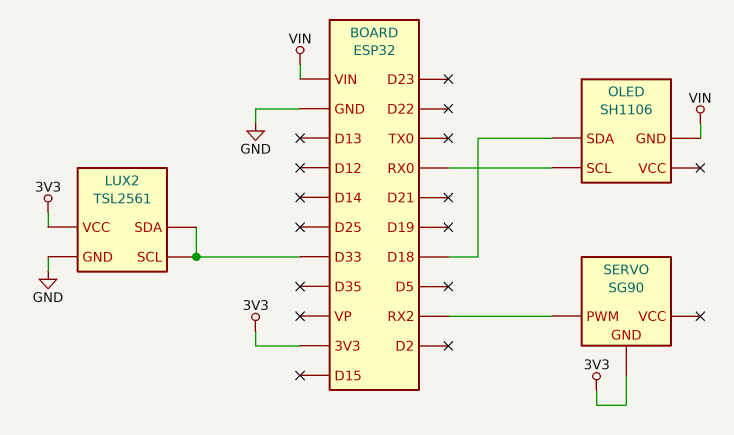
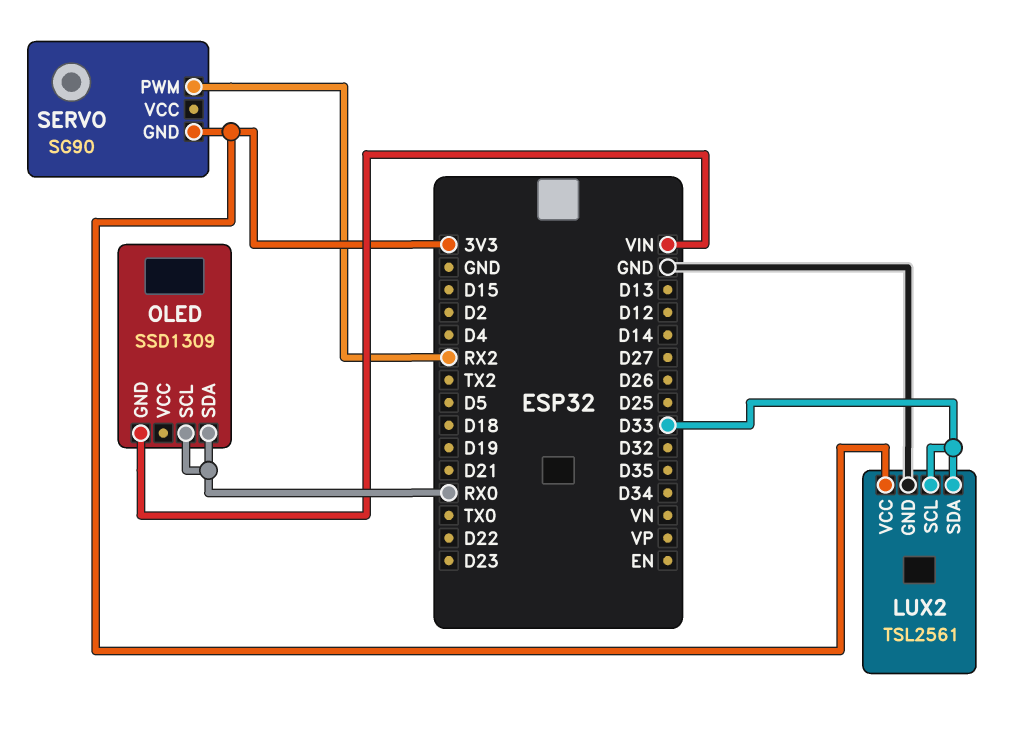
OLED: SH1106 -> SSD1309
OLED pin SDA: D18 -> RX0

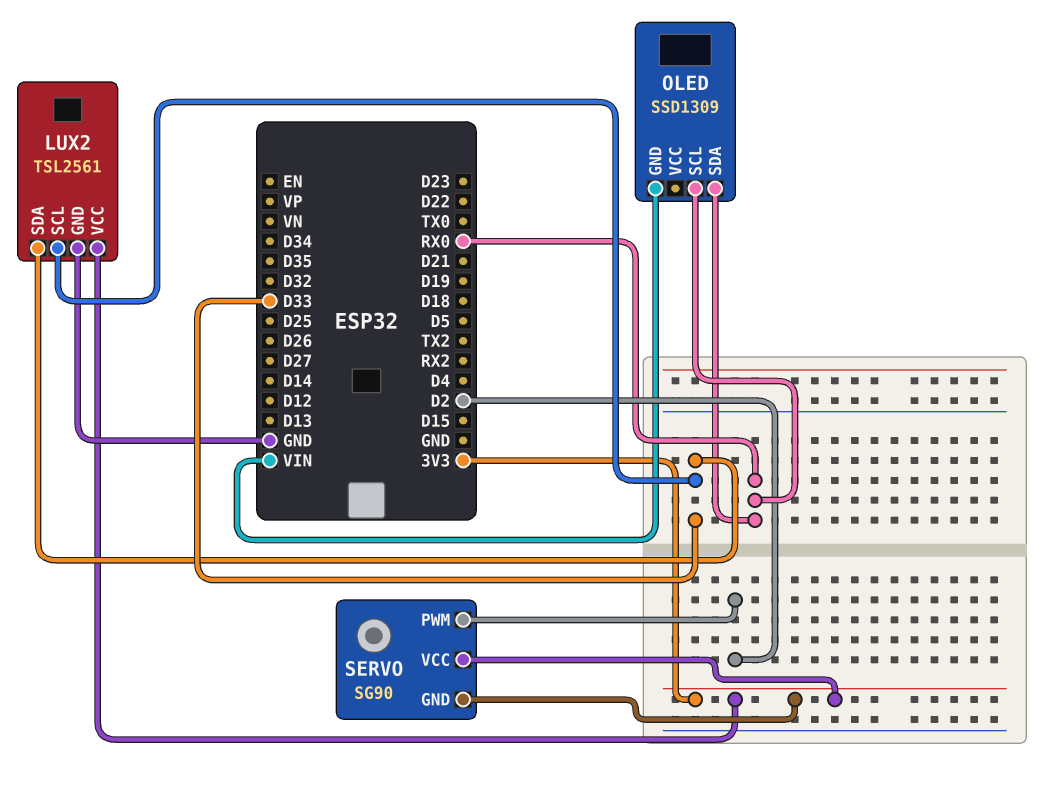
SERVO pin PWM: RX2 -> D2
SERVO pin VCC: none -> 3V3

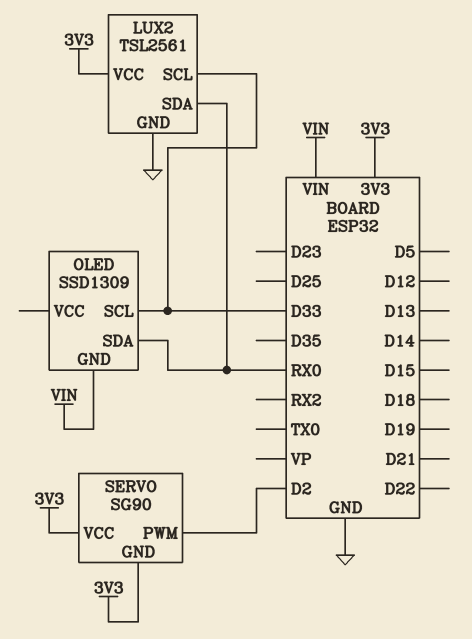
LUX2 pin SDA: D33 -> RX0
OLED pin SCL: RX0 -> D33

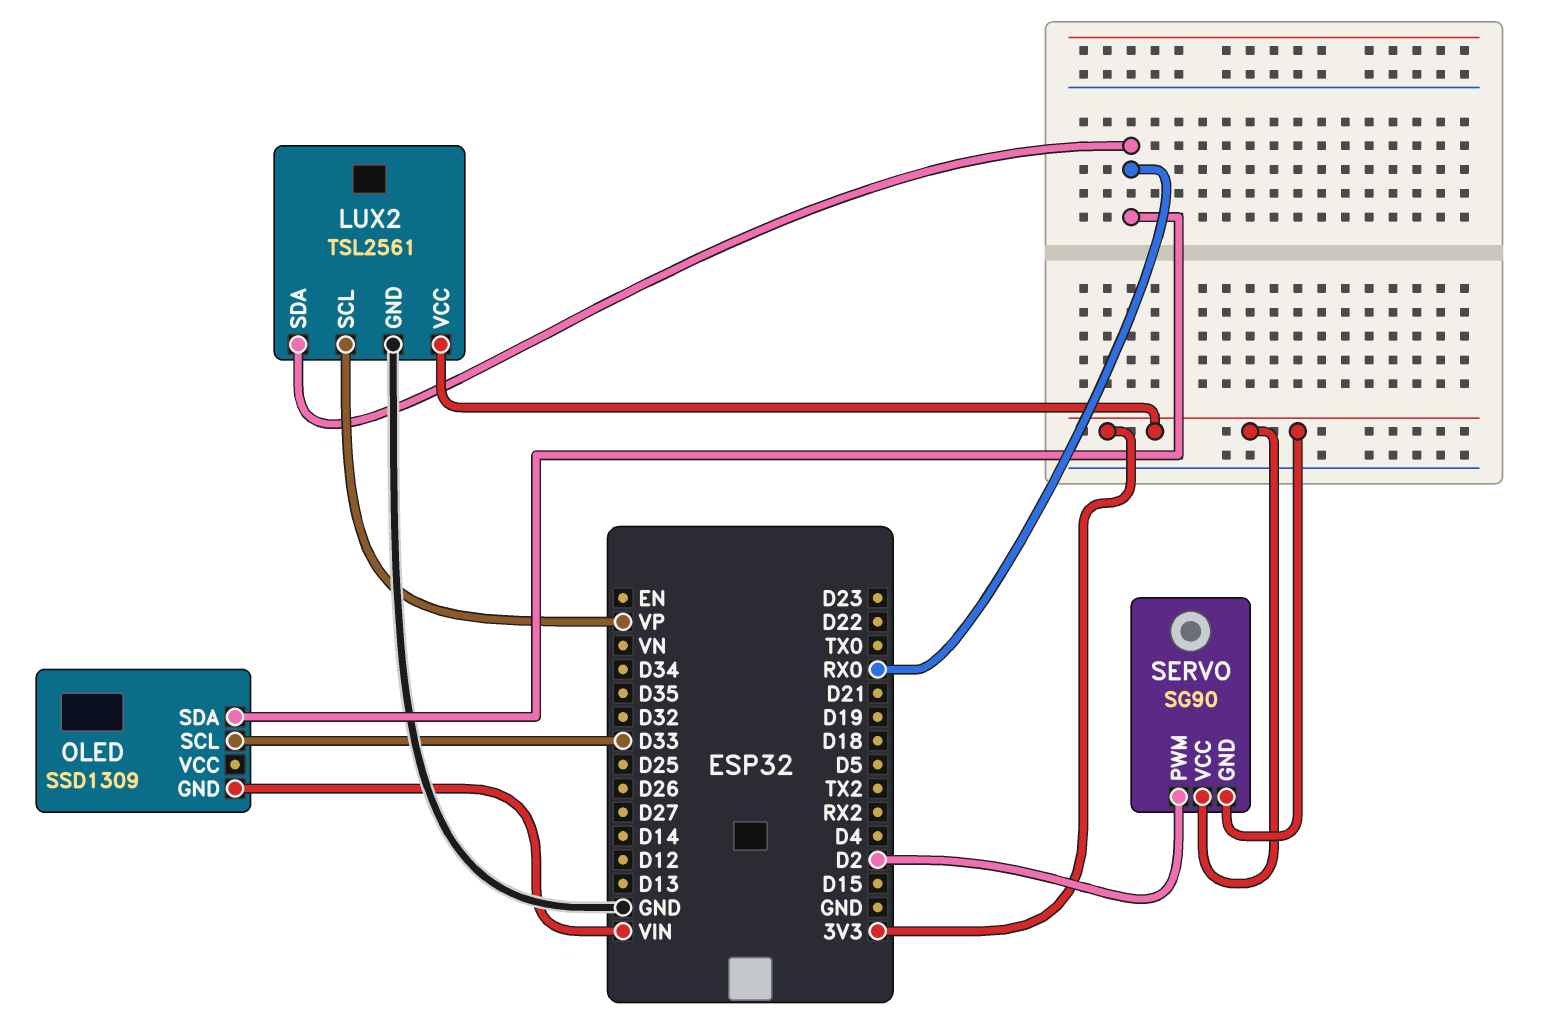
LUX2 pin SCL: D33 -> VP

